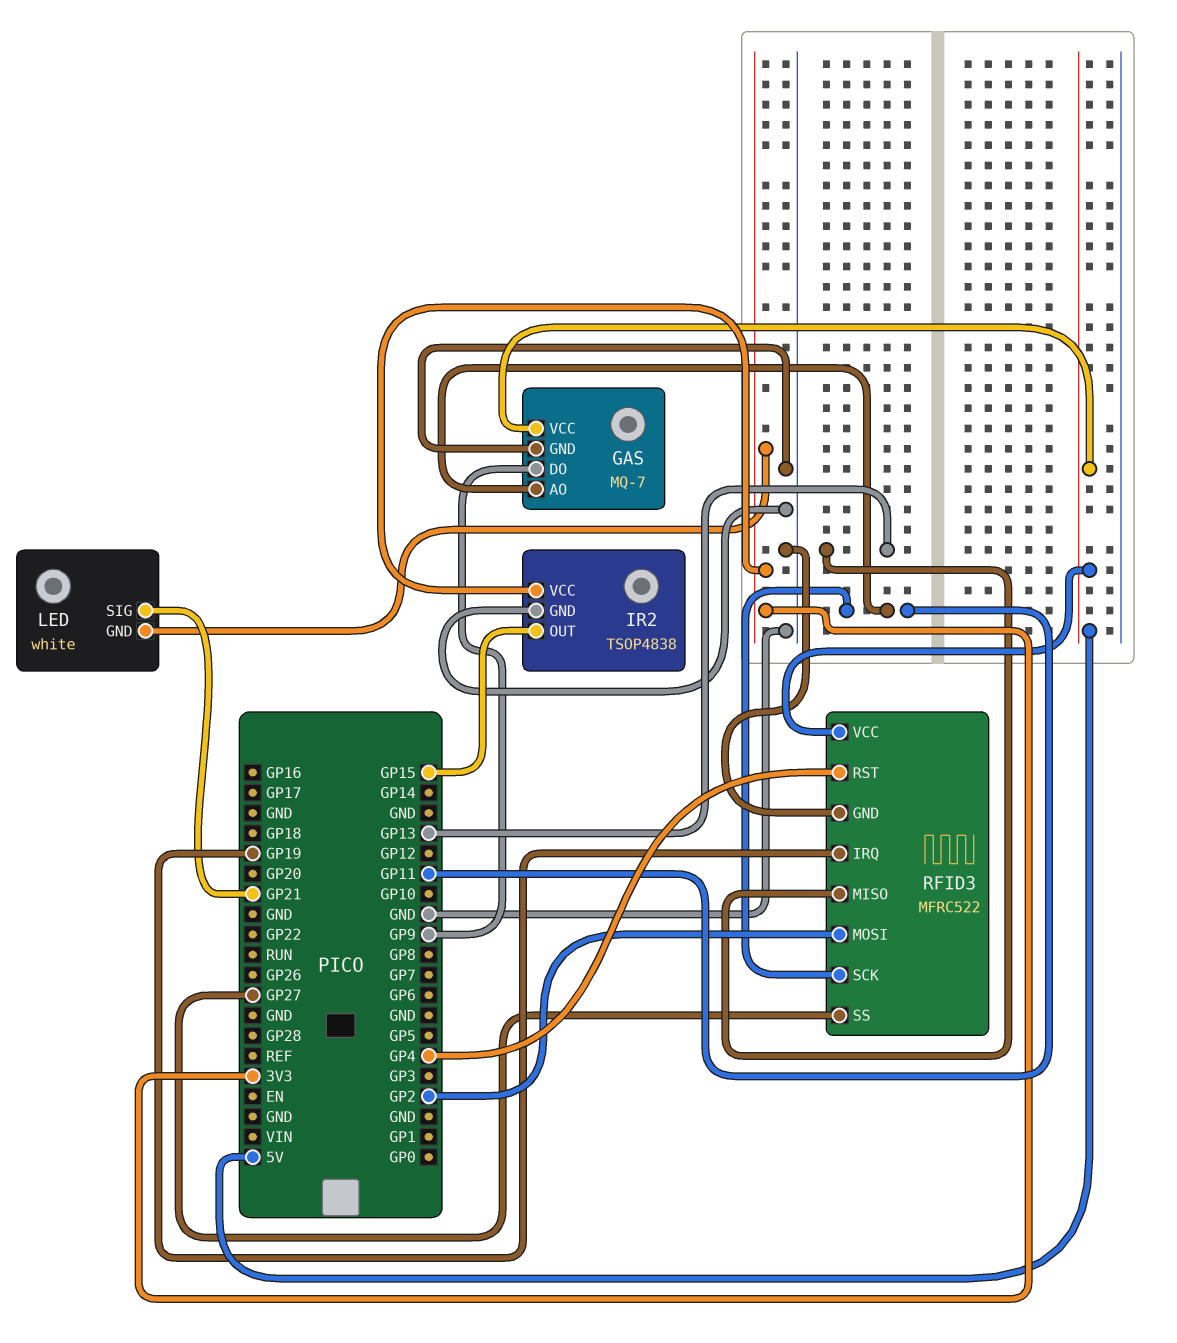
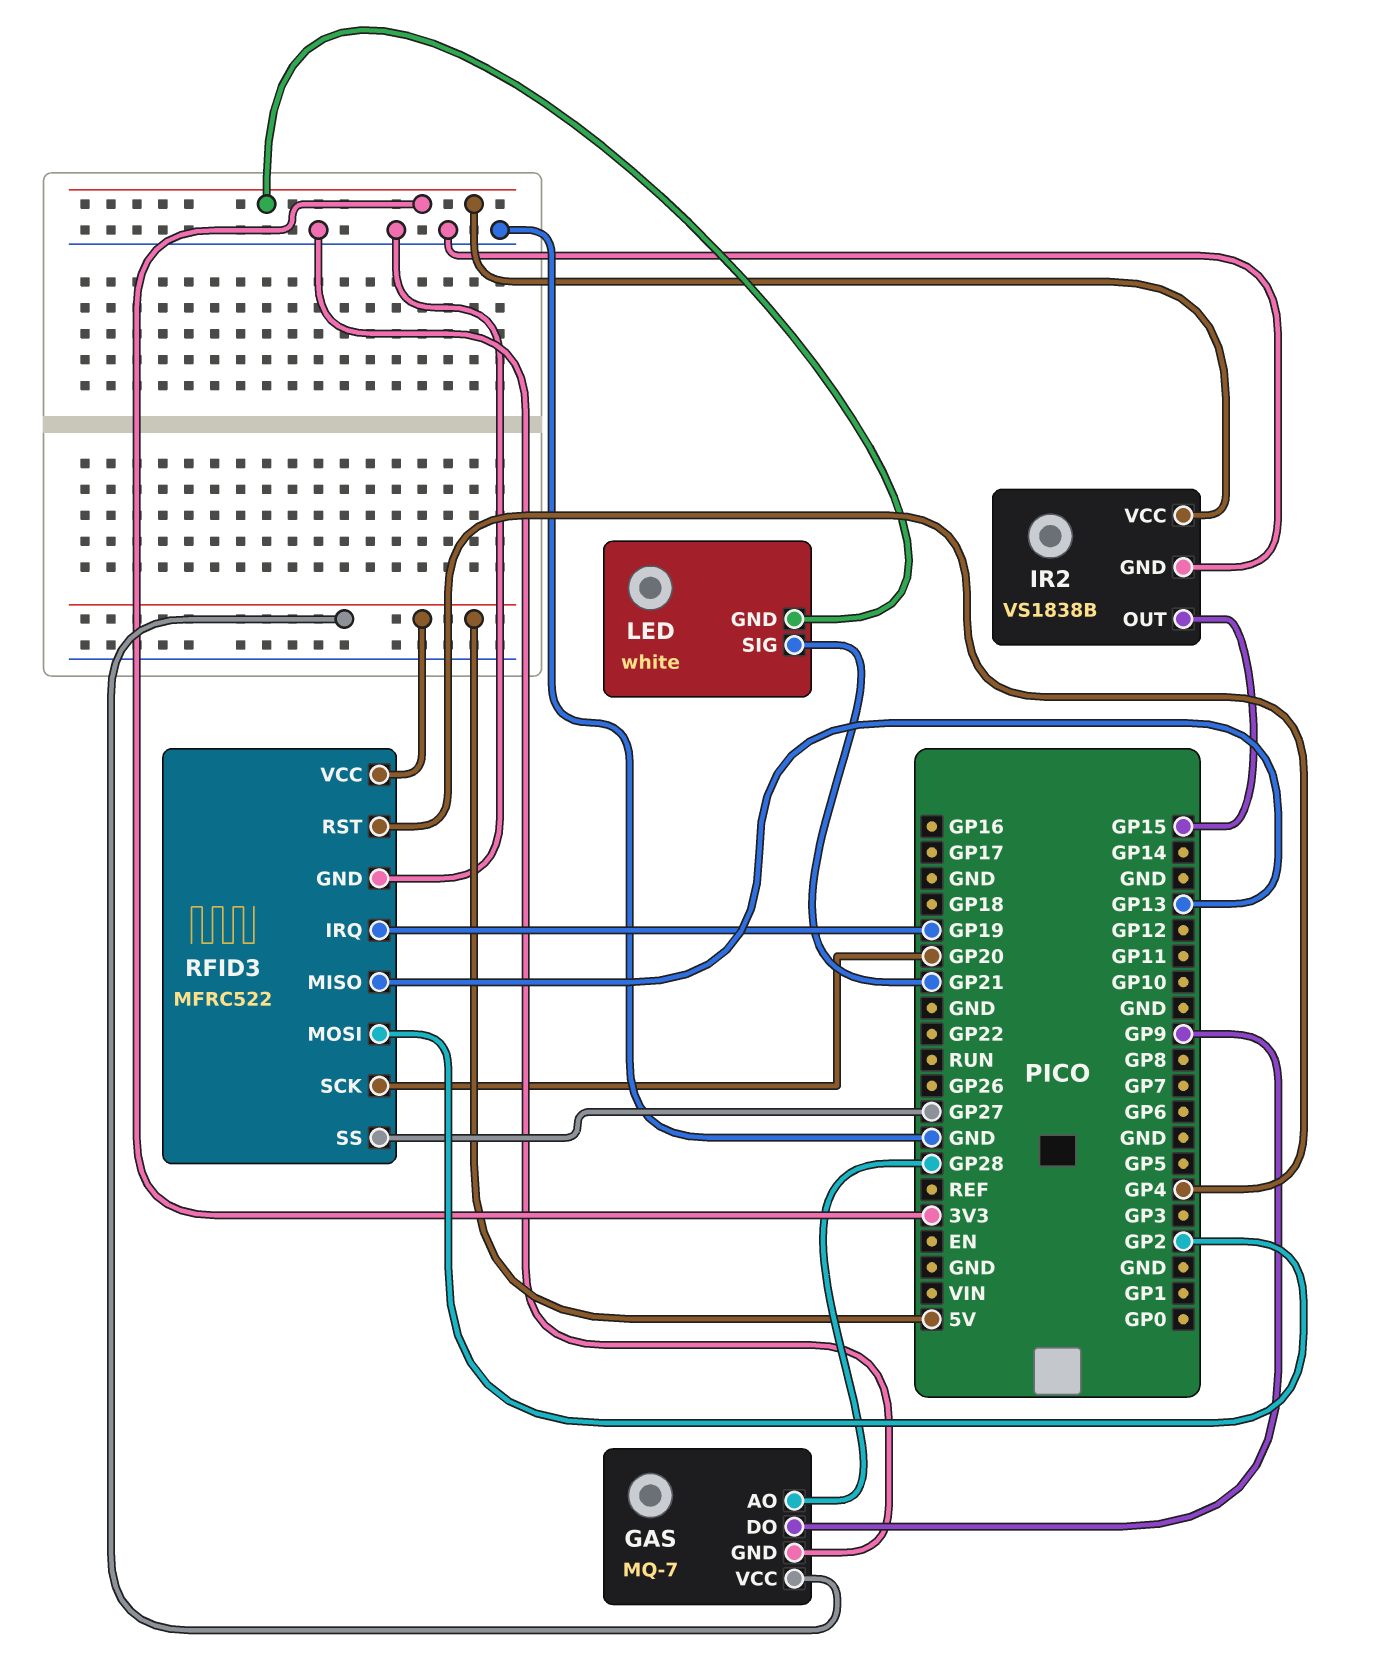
GAS pin AO: GP11 -> GP28
IR2: TSOP4838 -> VS1838B
RFID3 pin SCK: GP11 -> GP20

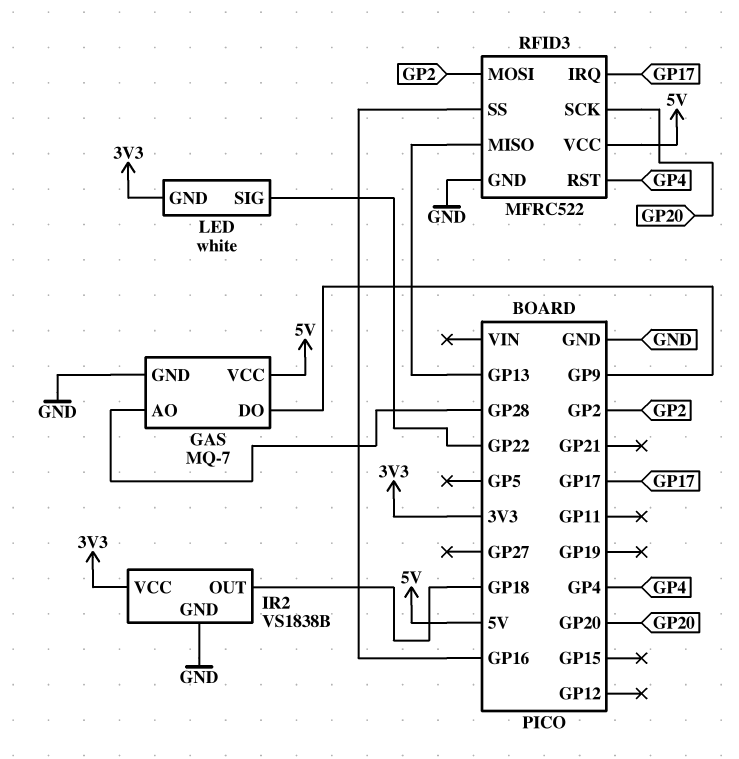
IR2 pin OUT: GP15 -> GP18
LED pin SIG: GP21 -> GP22
RFID3 pin IRQ: GP19 -> GP17
RFID3 pin SS: GP27 -> GP16

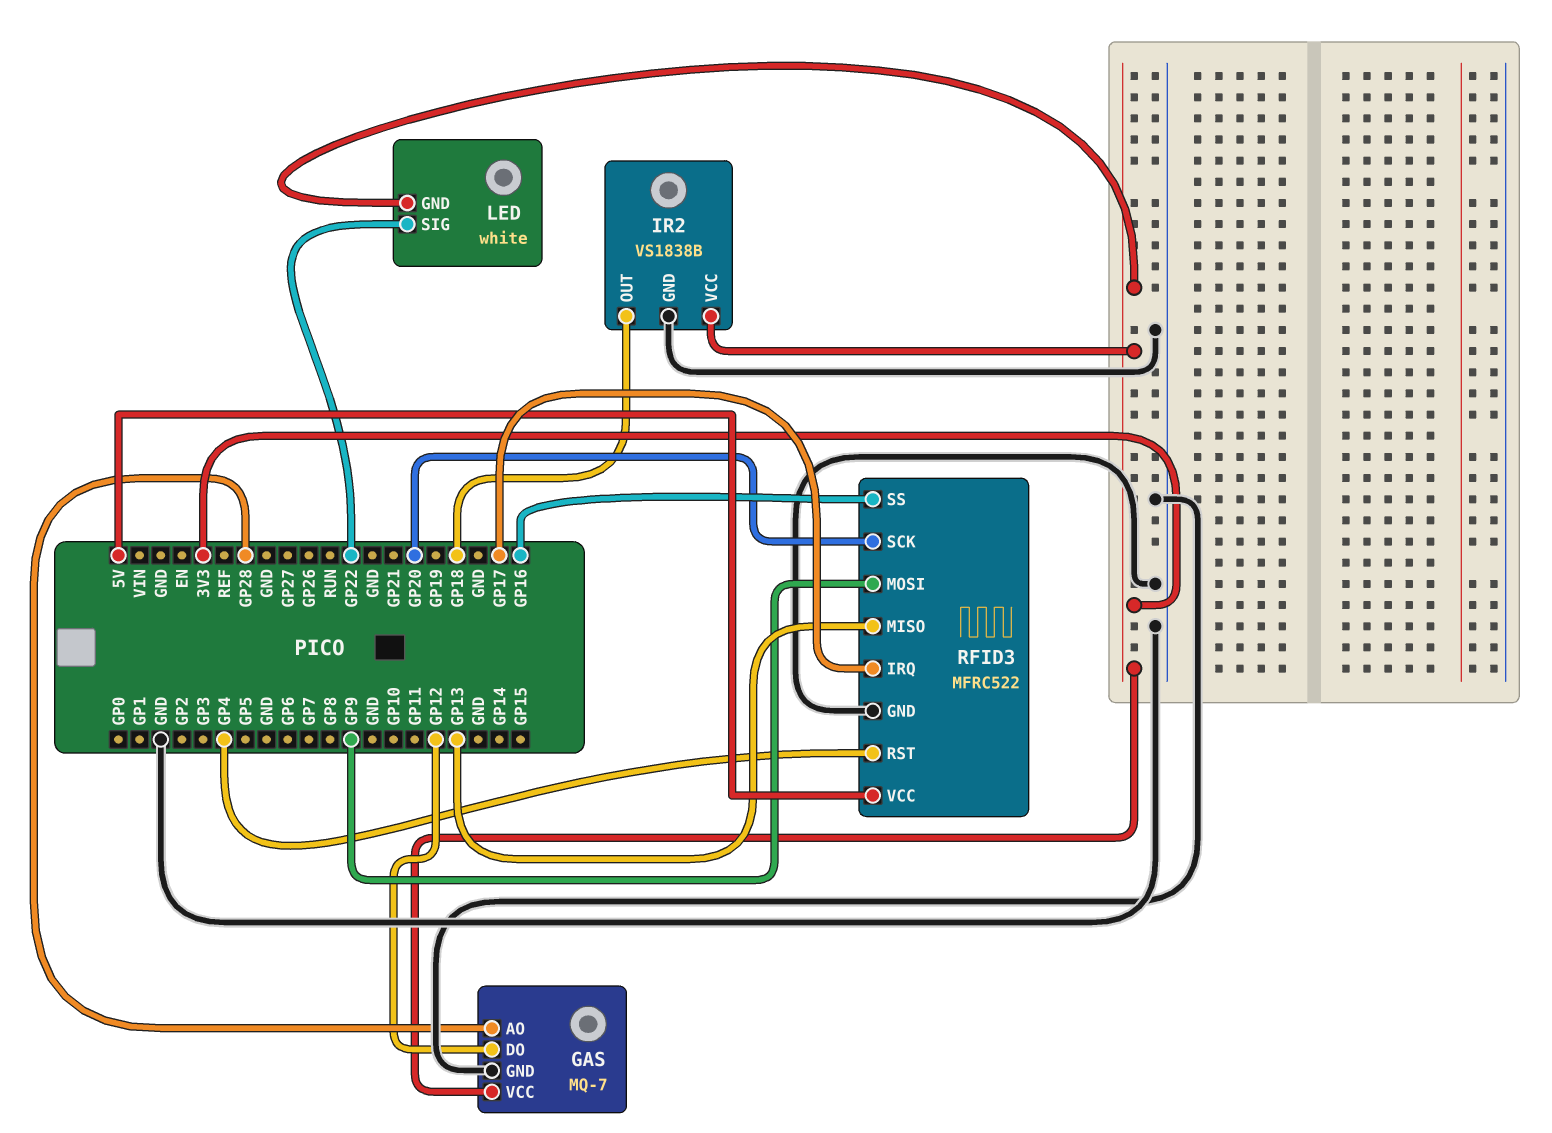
GAS pin DO: GP9 -> GP12
GAS pin VCC: 5V -> 3V3
RFID3 pin MOSI: GP2 -> GP9

